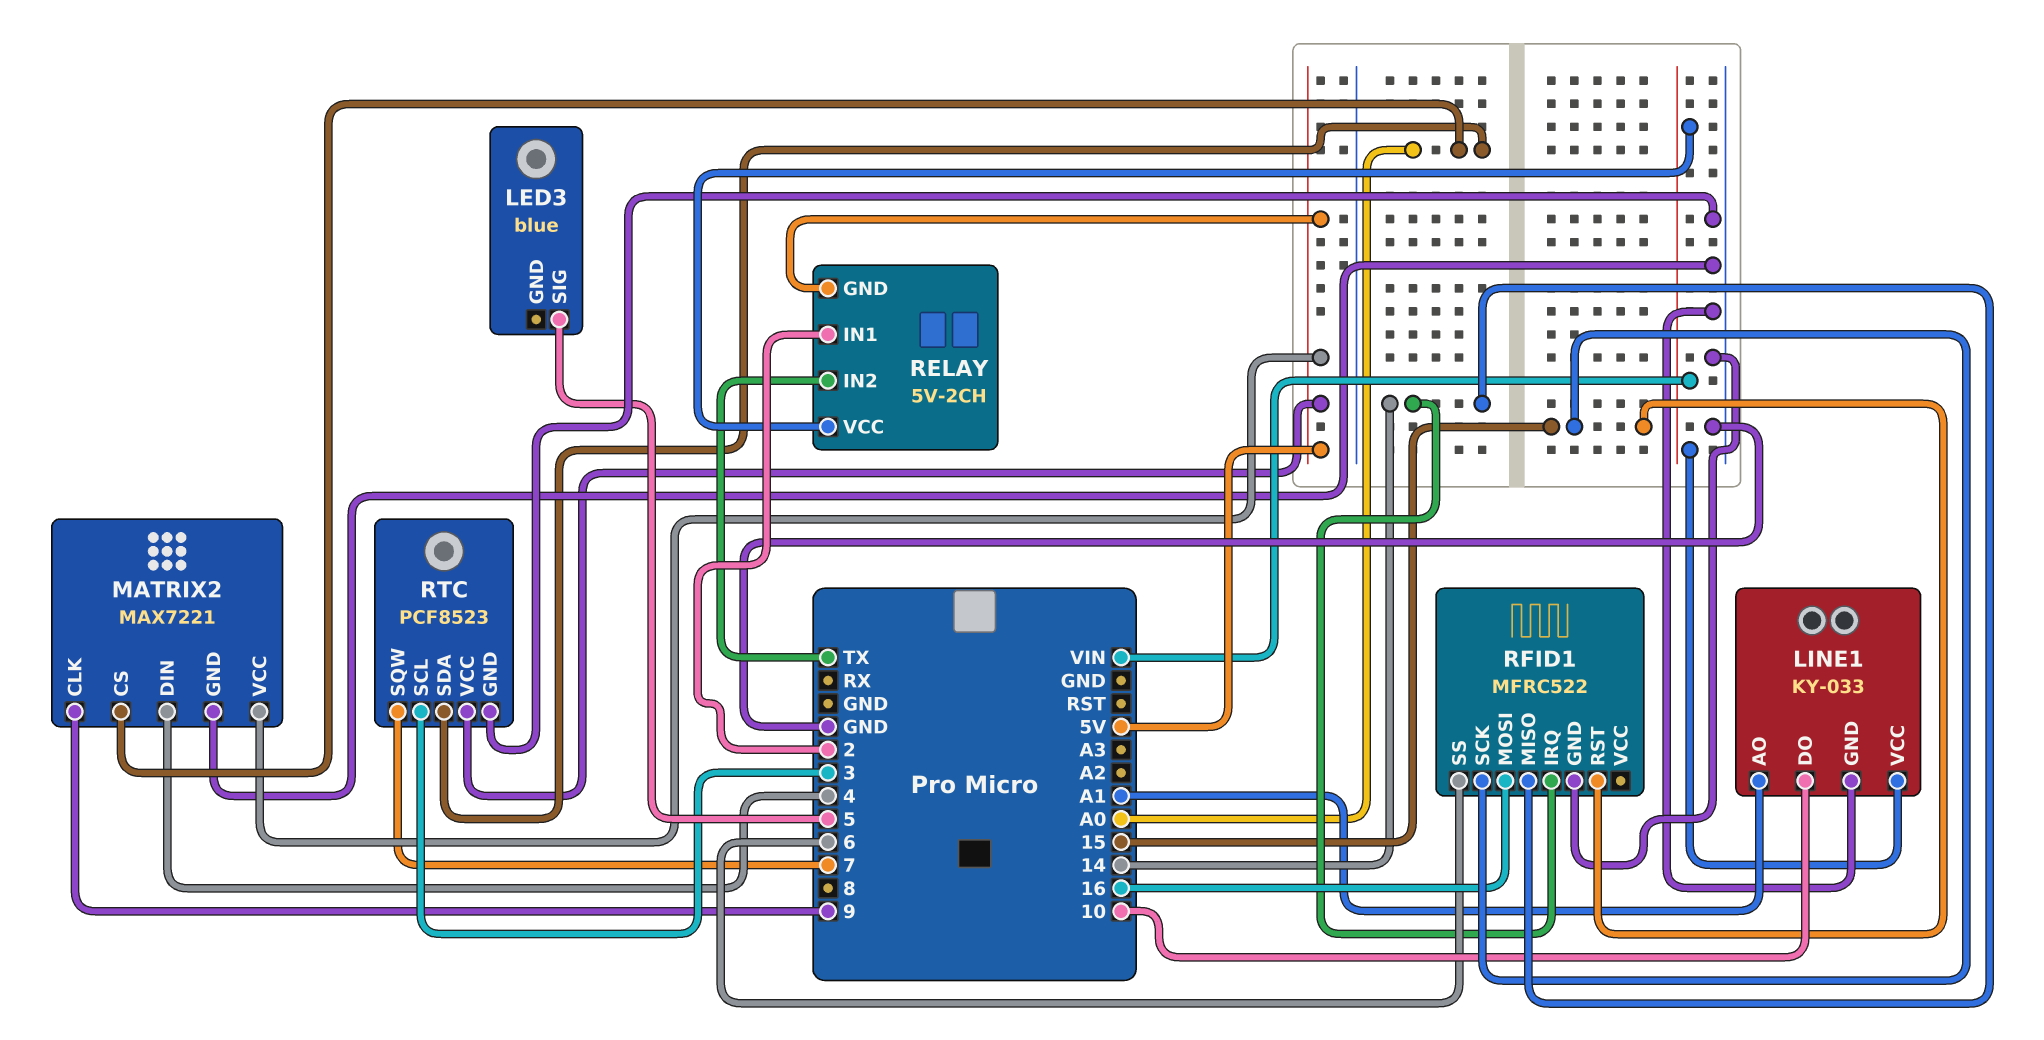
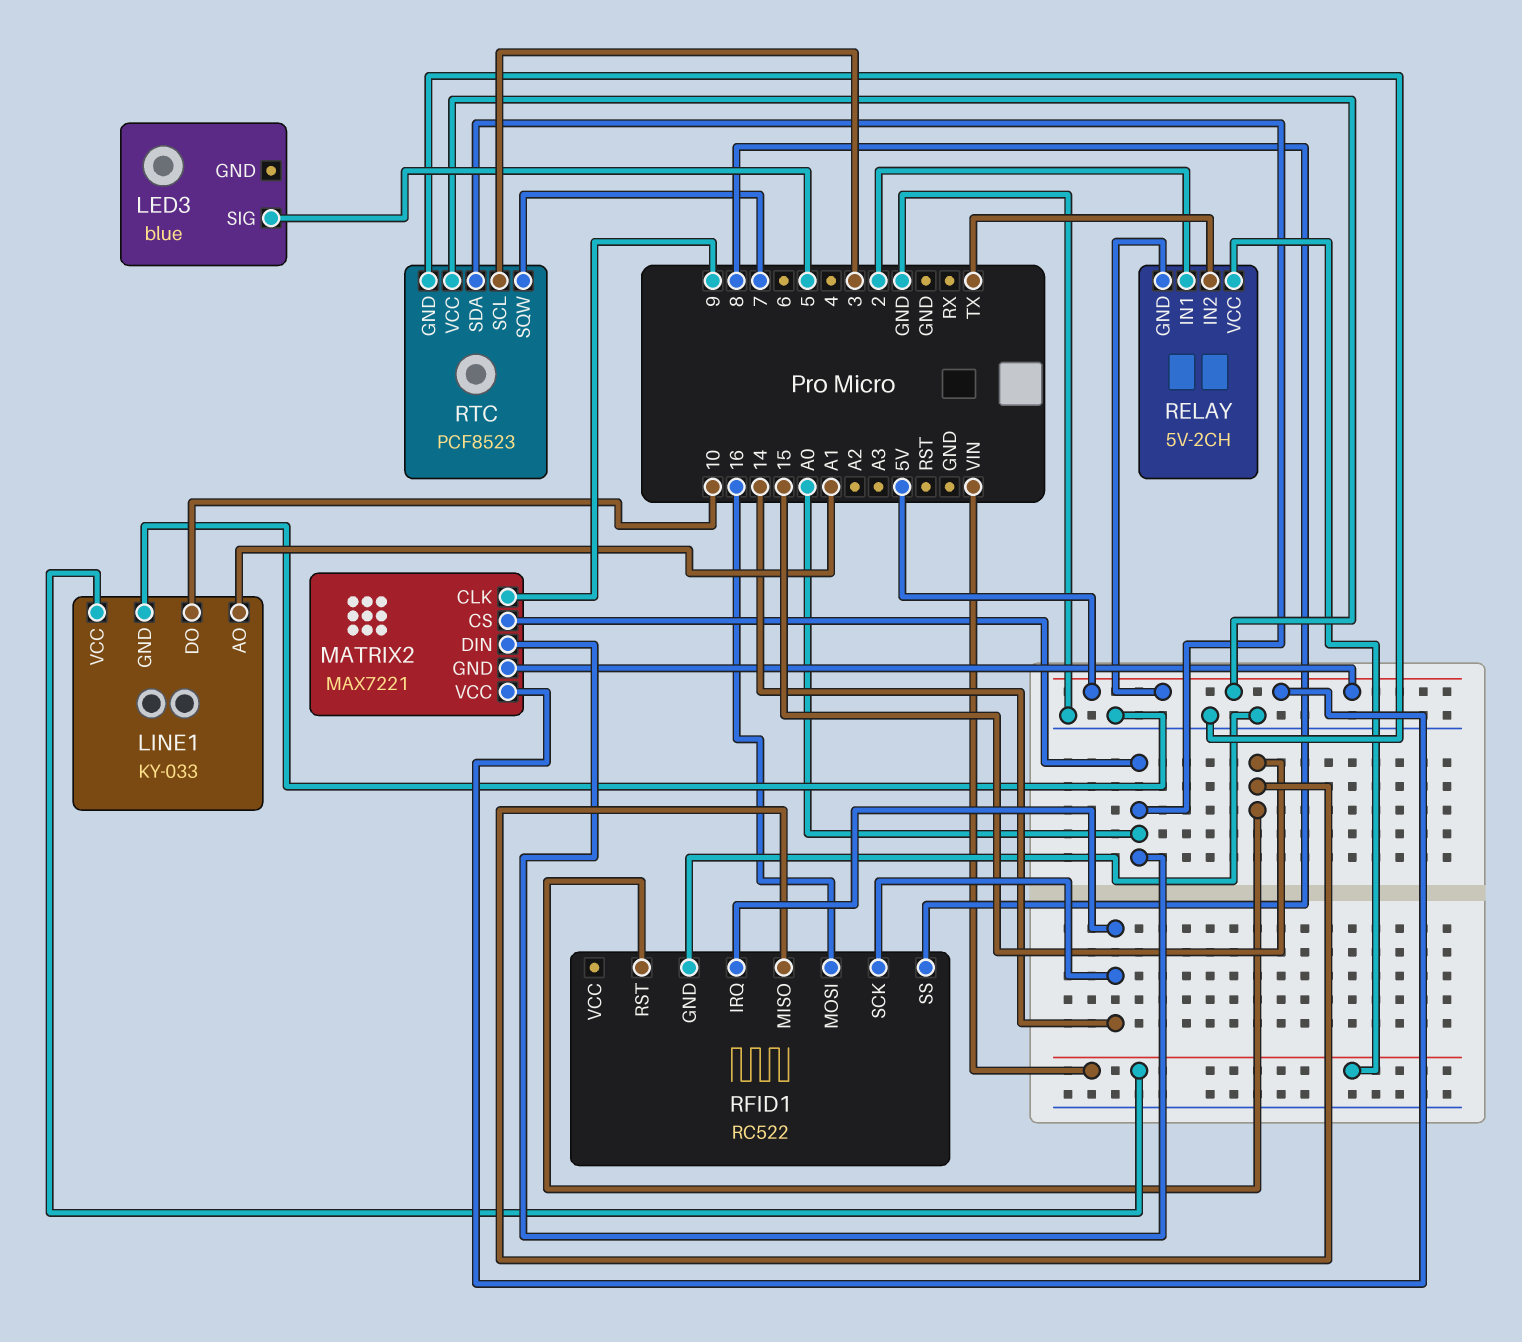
MATRIX2 pin DIN: 4 -> A0
MATRIX2 pin GND: GND -> 5V
RFID1: MFRC522 -> RC522
RFID1 pin MISO: 14 -> 15
RFID1 pin SCK: 15 -> 14
RFID1 pin SS: 6 -> 8

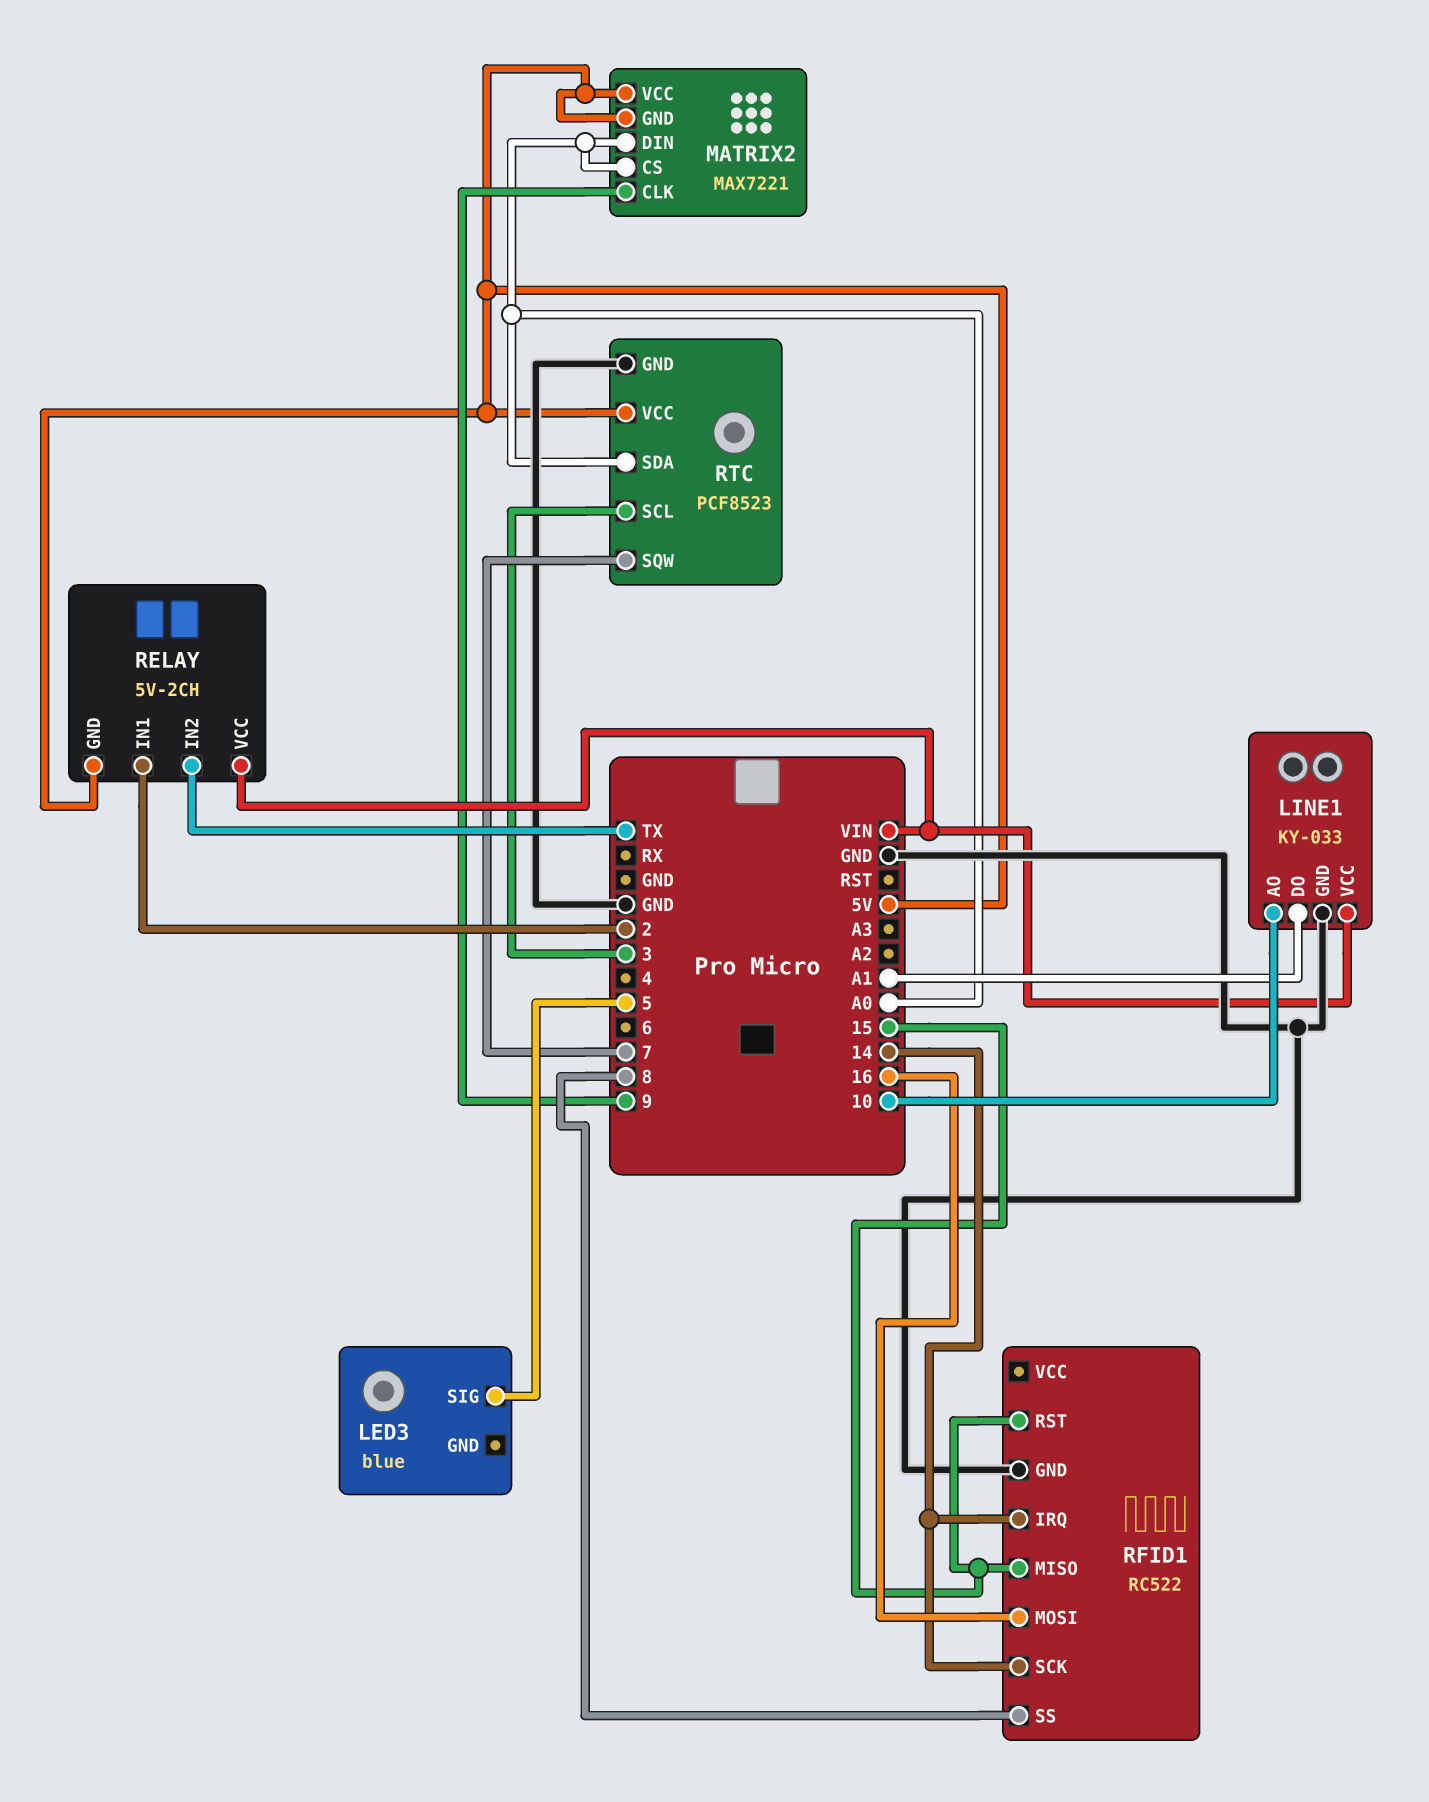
LINE1 pin AO: A1 -> 10
LINE1 pin DO: 10 -> A1

